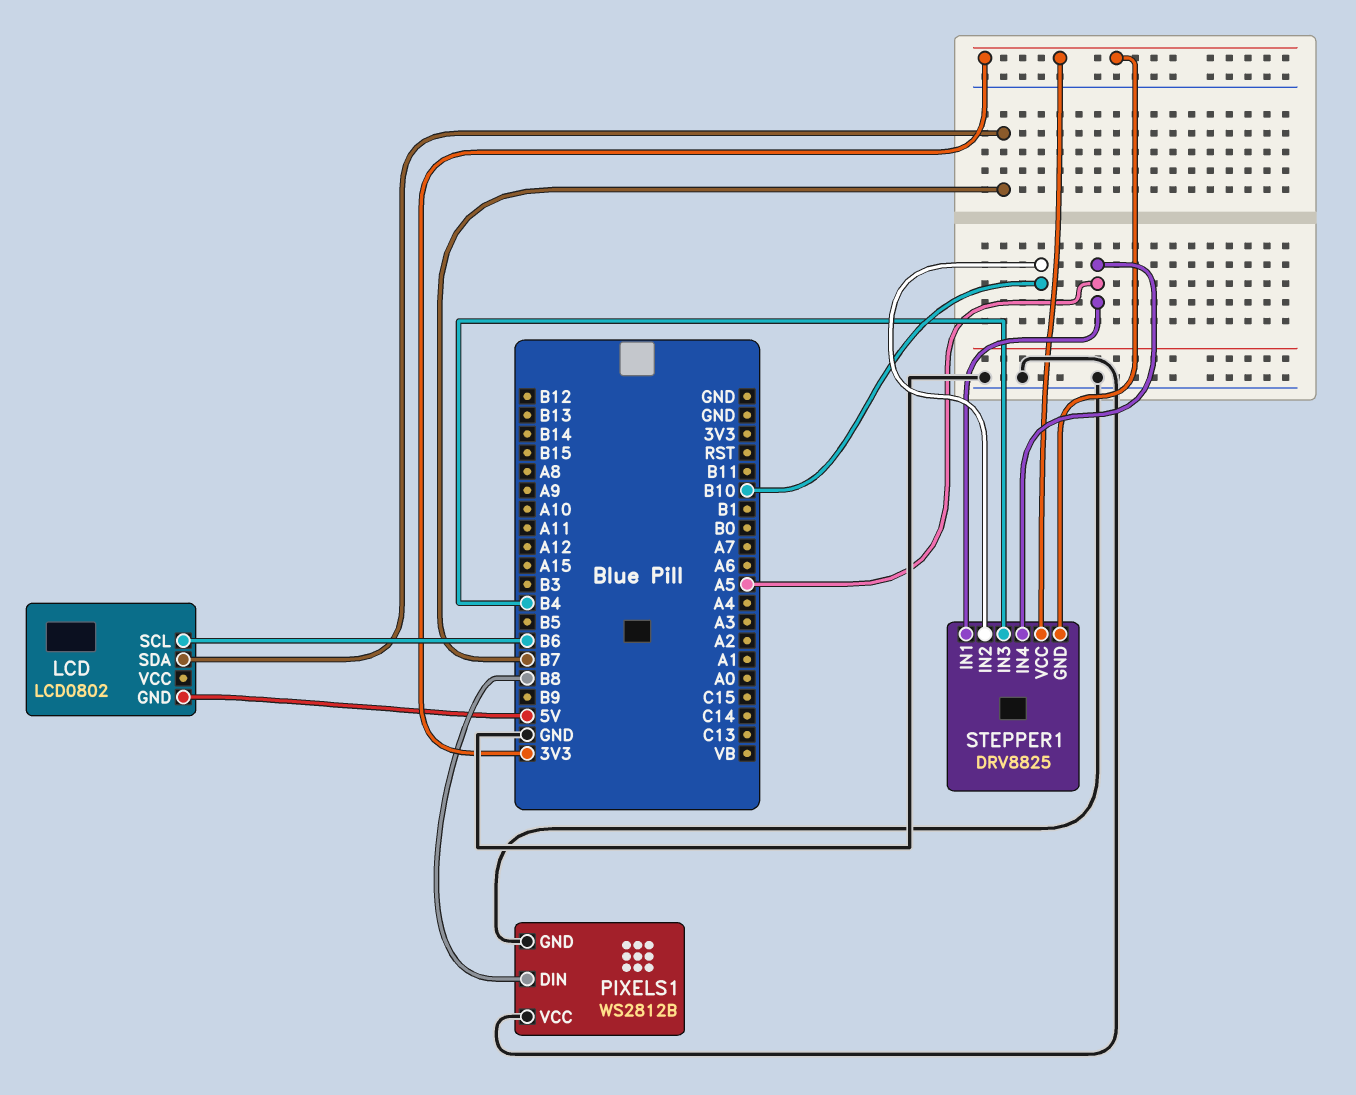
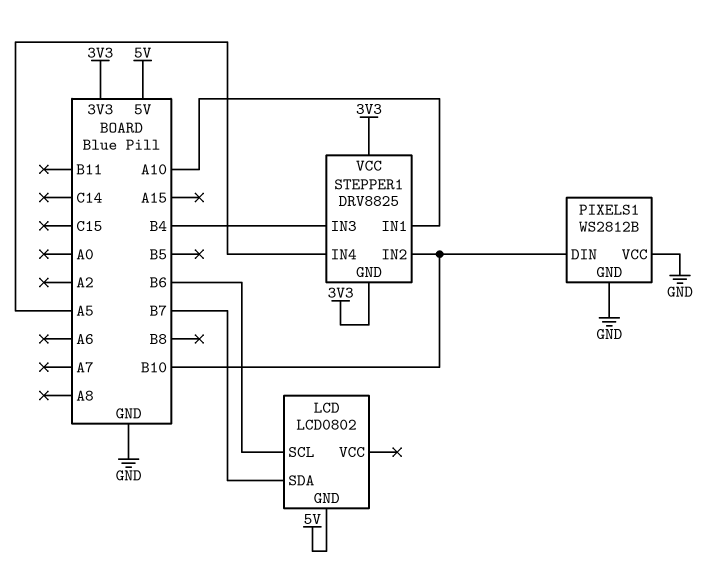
PIXELS1 pin DIN: B8 -> B10
STEPPER1 pin IN1: A5 -> A10

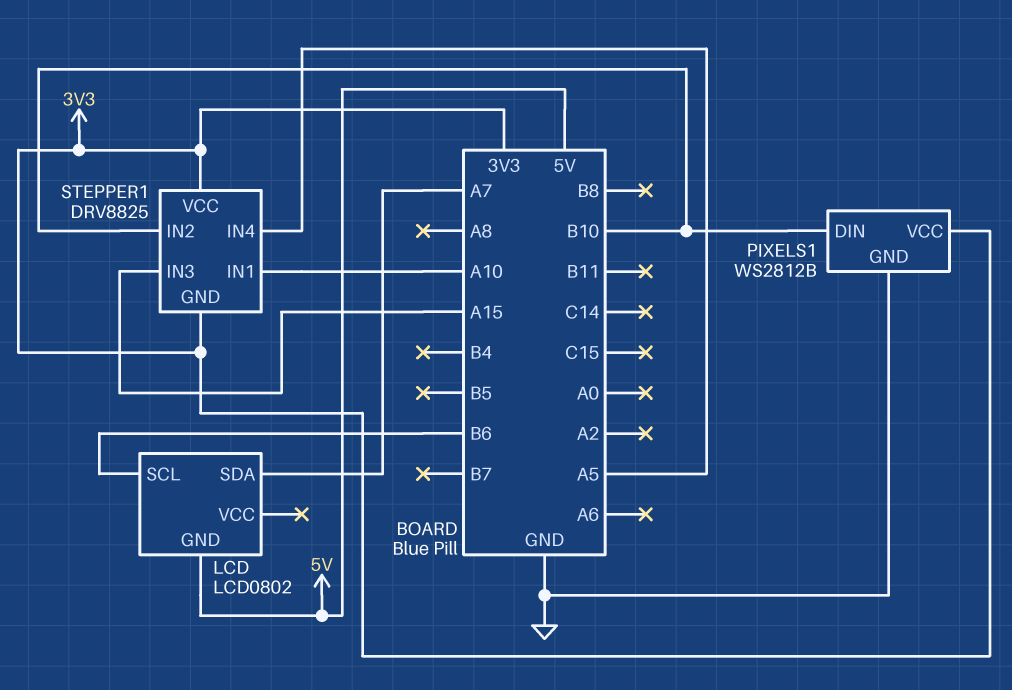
LCD pin SDA: B7 -> A7
PIXELS1 pin VCC: GND -> 3V3
STEPPER1 pin IN3: B4 -> A15

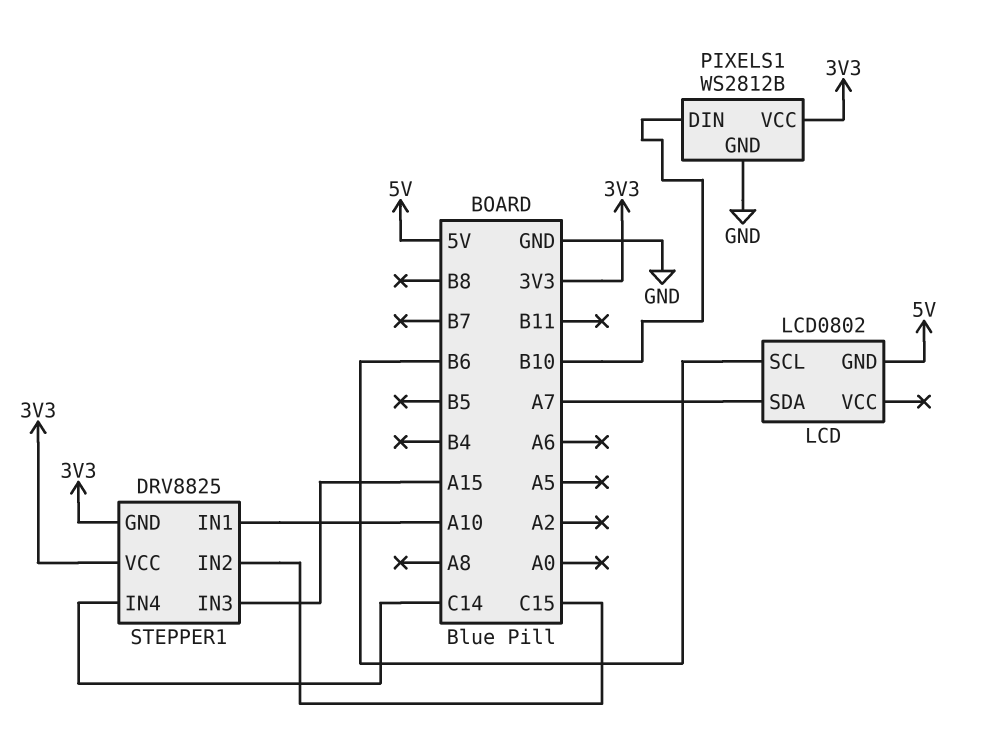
STEPPER1 pin IN2: B10 -> C15
STEPPER1 pin IN4: A5 -> C14

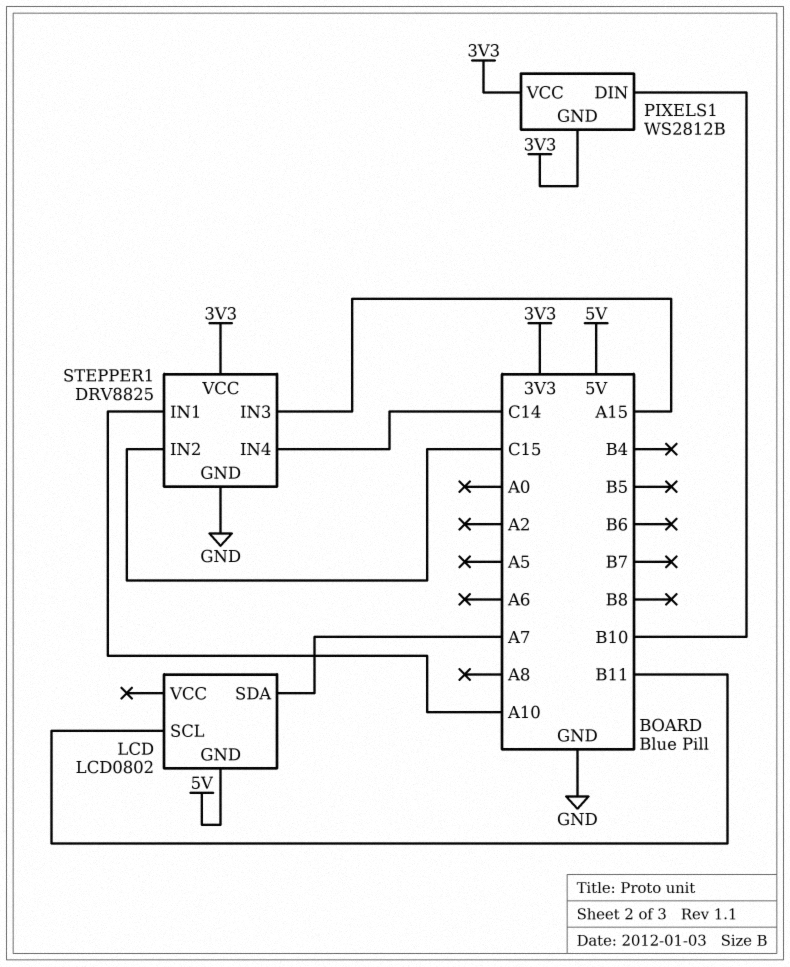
LCD pin SCL: B6 -> B11
PIXELS1 pin GND: GND -> 3V3
STEPPER1 pin GND: 3V3 -> GND

